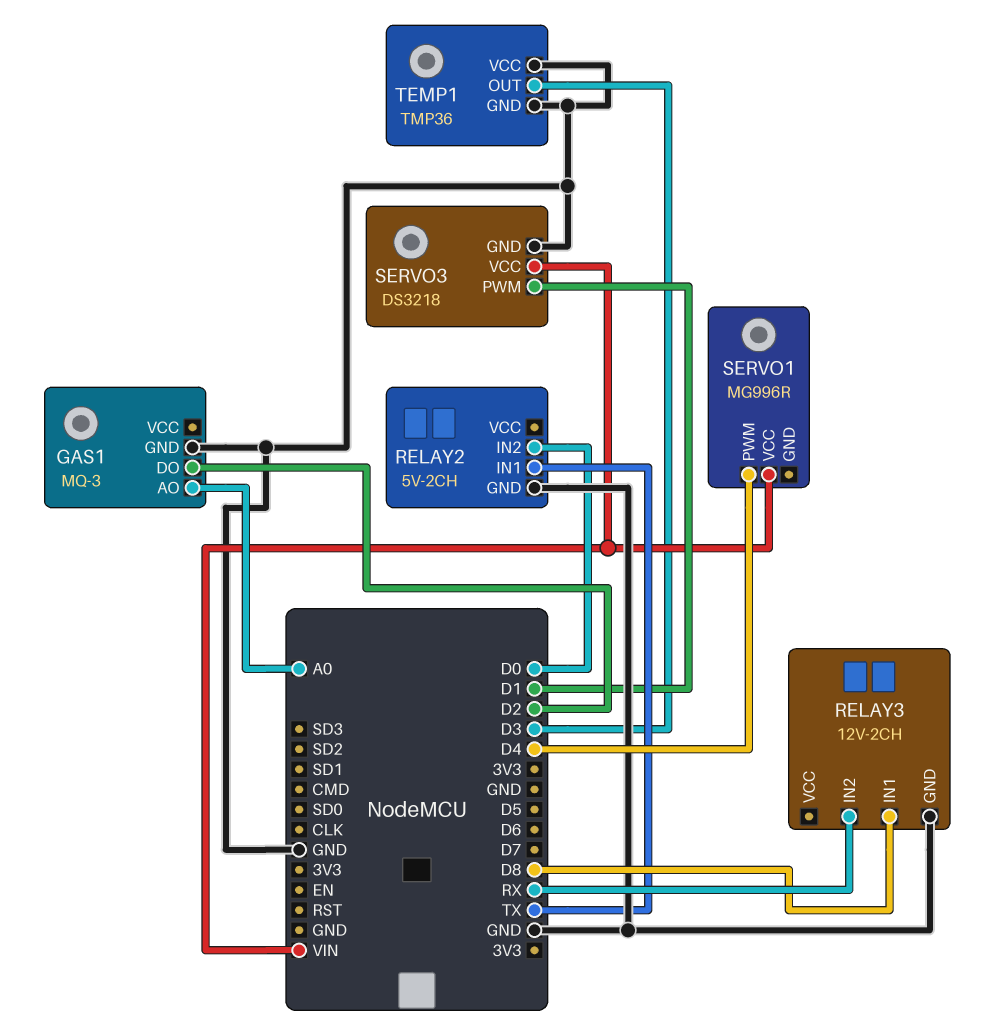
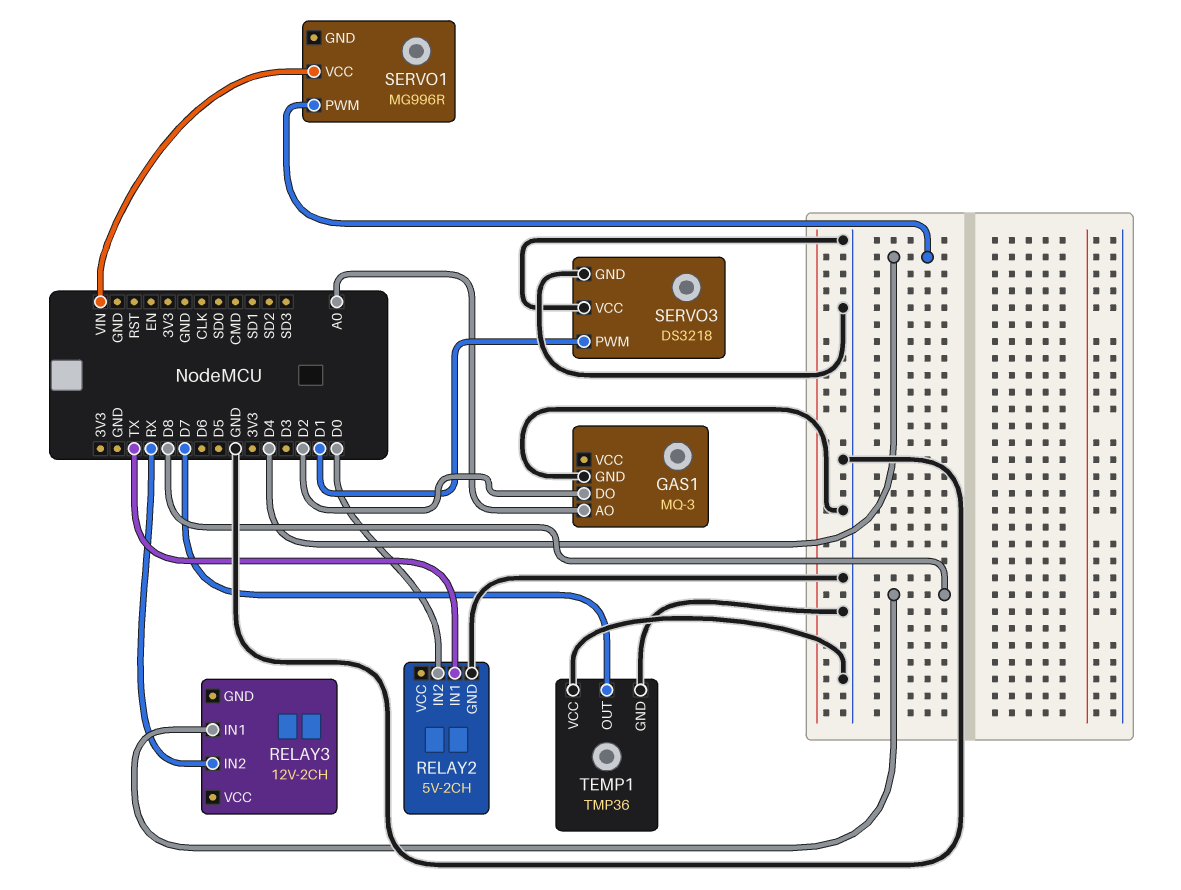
RELAY3 pin GND: GND -> none
SERVO3 pin VCC: VIN -> GND
TEMP1 pin OUT: D3 -> D7

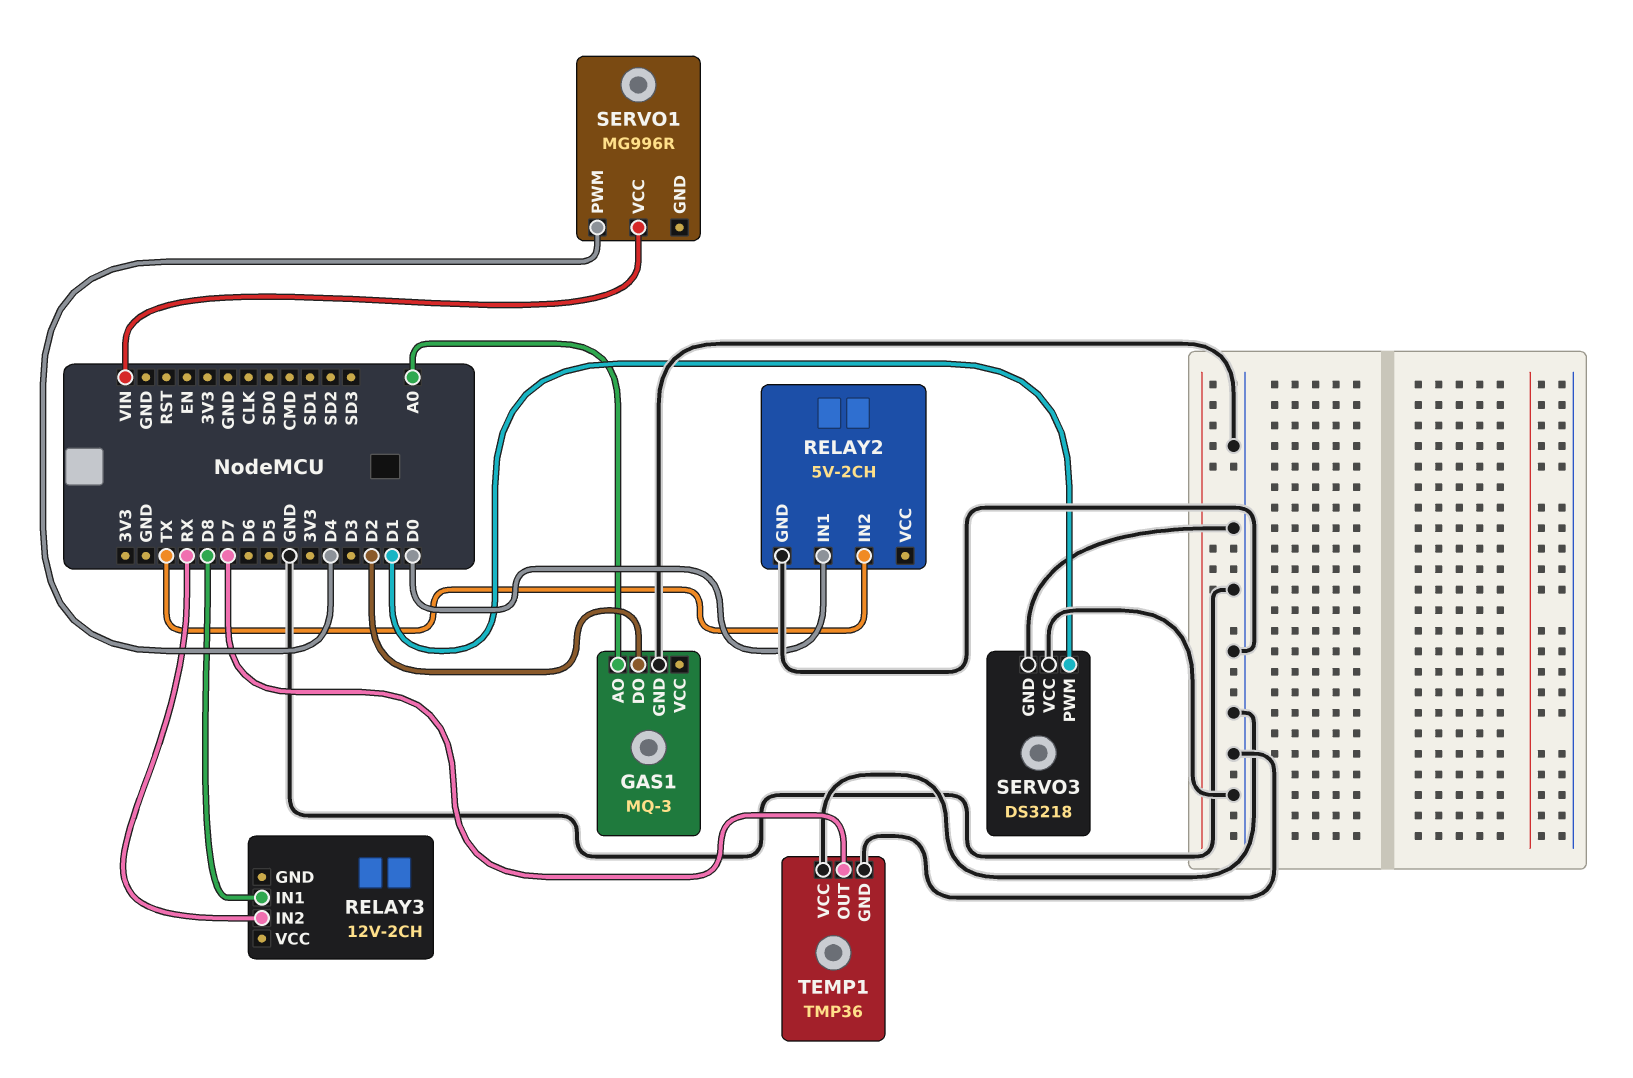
RELAY2 pin IN1: TX -> D0
RELAY2 pin IN2: D0 -> TX

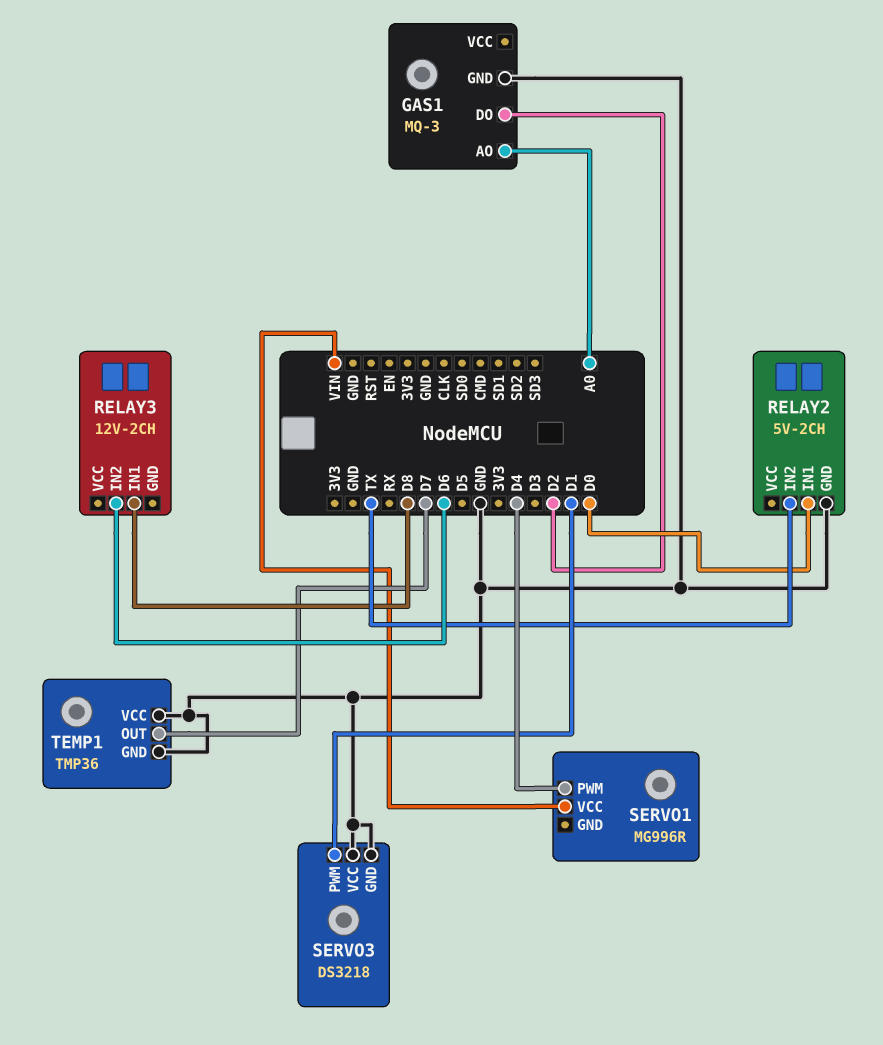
RELAY3 pin IN2: RX -> D6

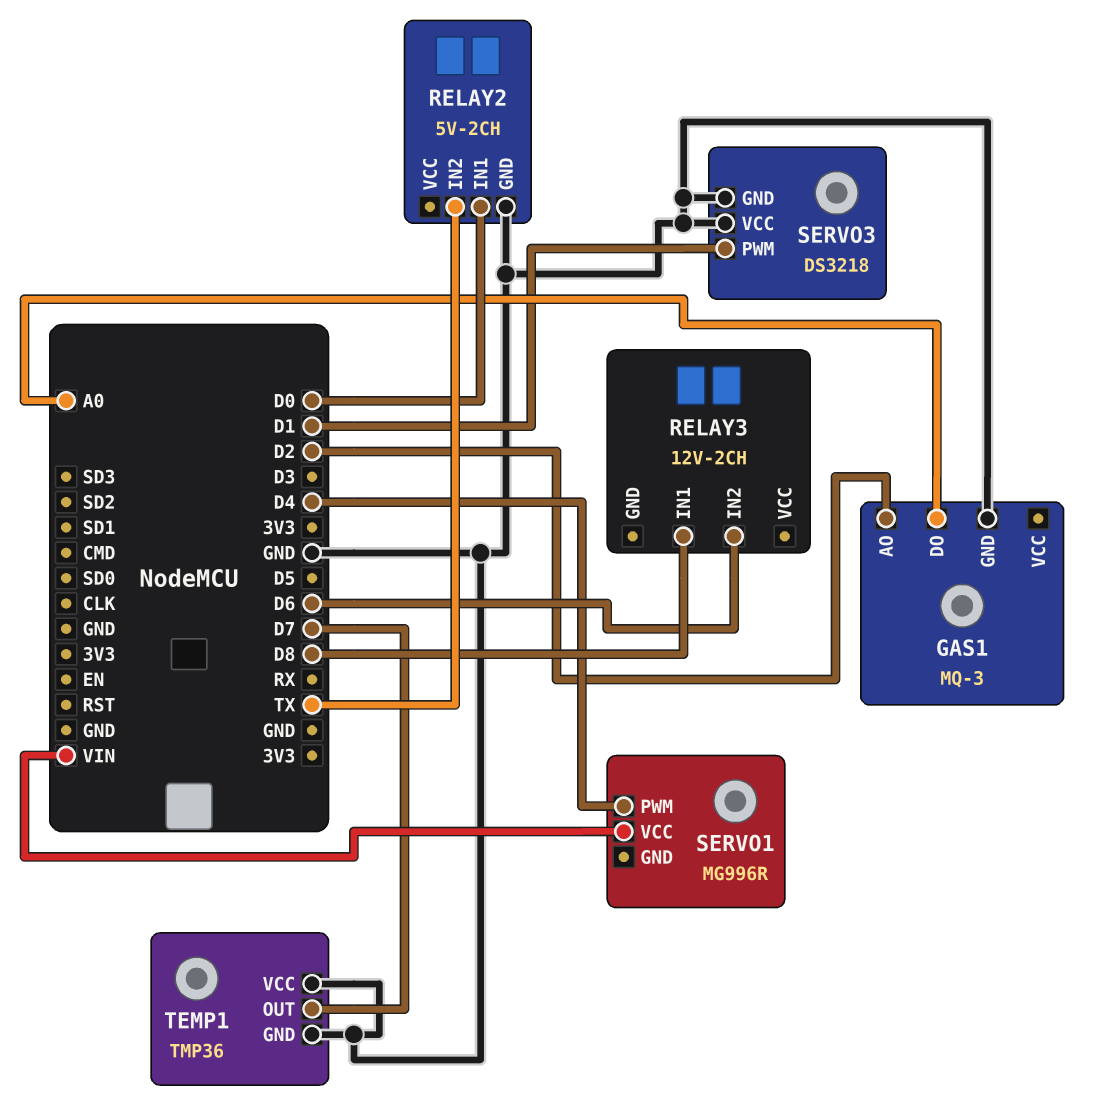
GAS1 pin AO: A0 -> D2
GAS1 pin DO: D2 -> A0

